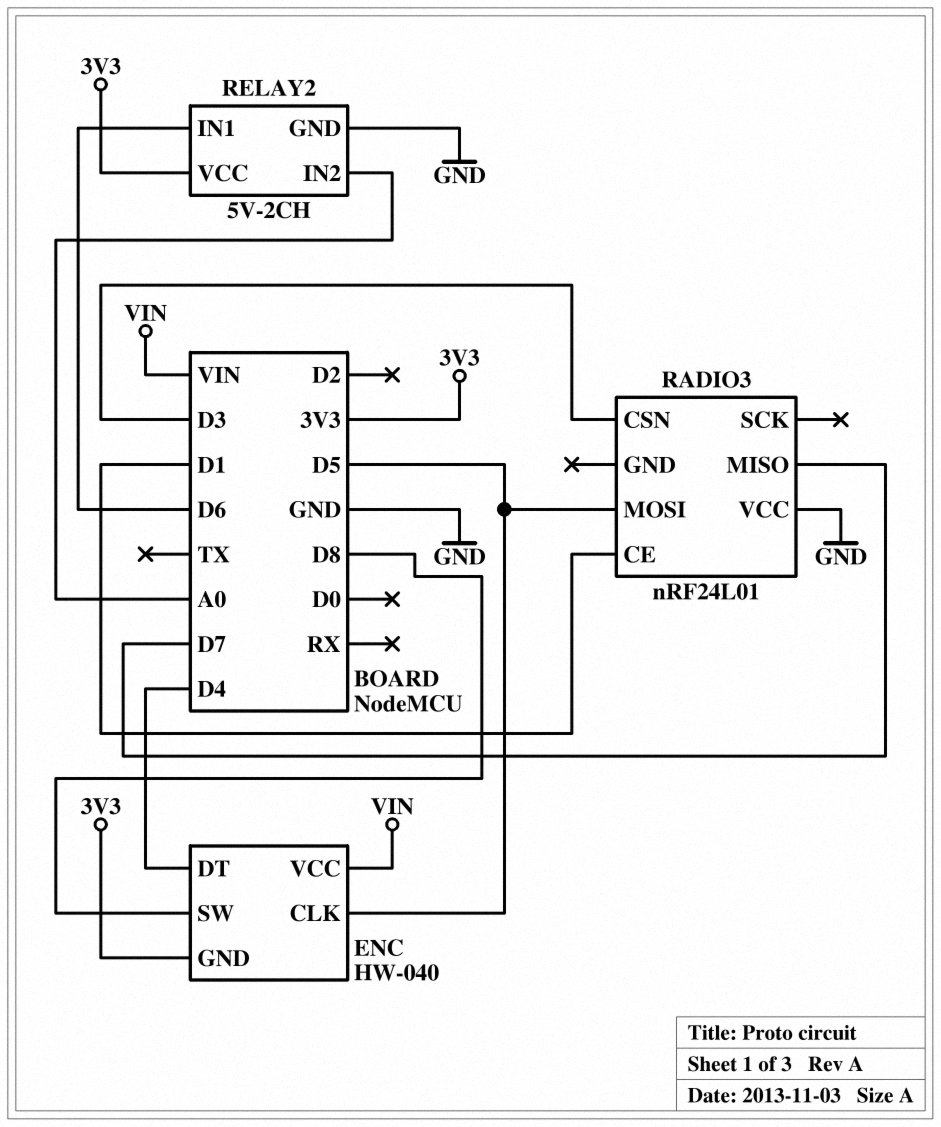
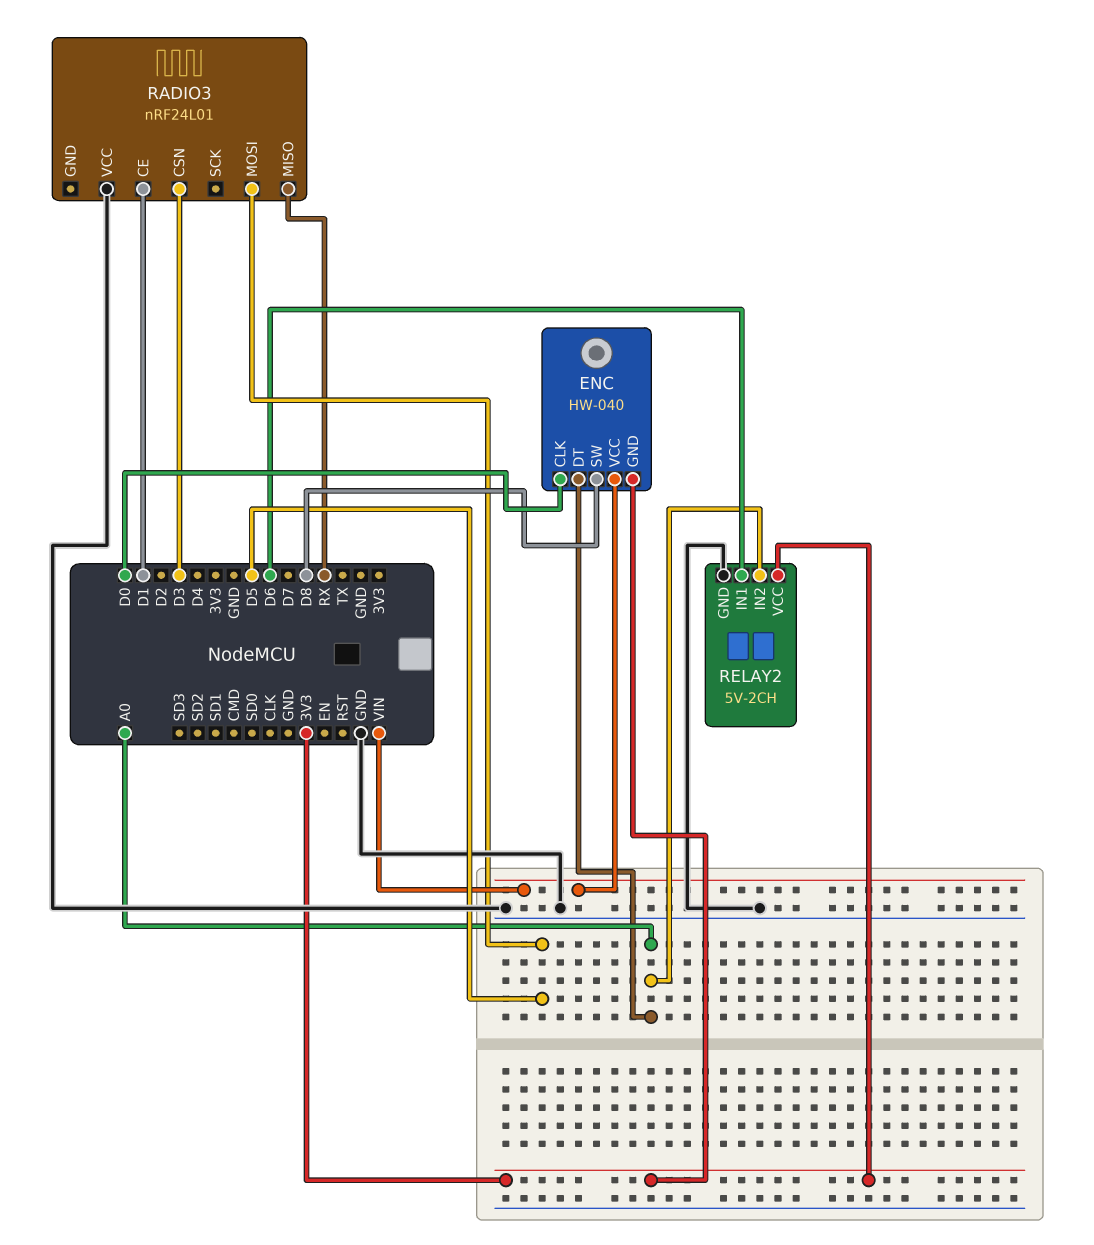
ENC pin CLK: D5 -> D0
ENC pin DT: D4 -> A0
RADIO3 pin MISO: D7 -> RX

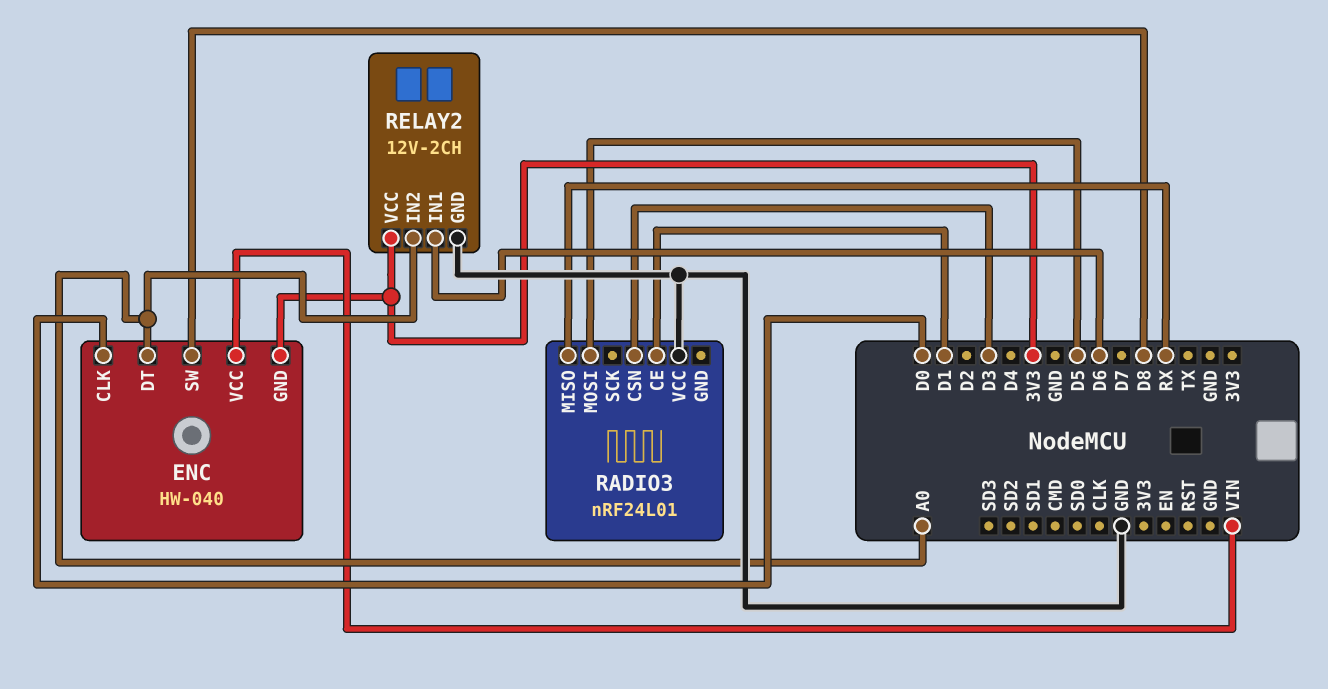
RELAY2: 5V-2CH -> 12V-2CH

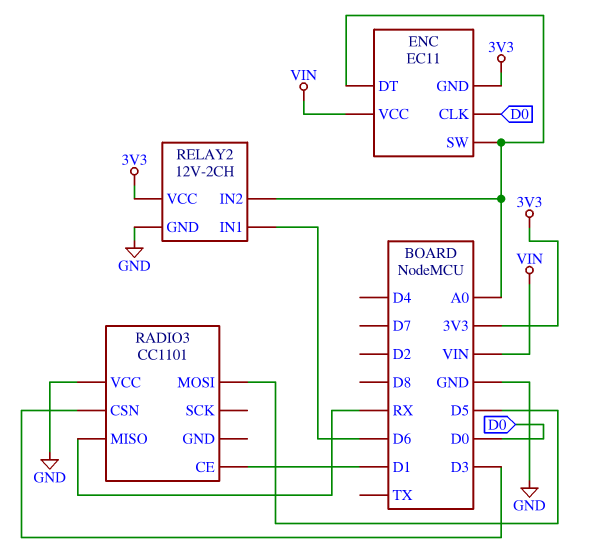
ENC: HW-040 -> EC11
ENC pin SW: D8 -> A0
RADIO3: nRF24L01 -> CC1101

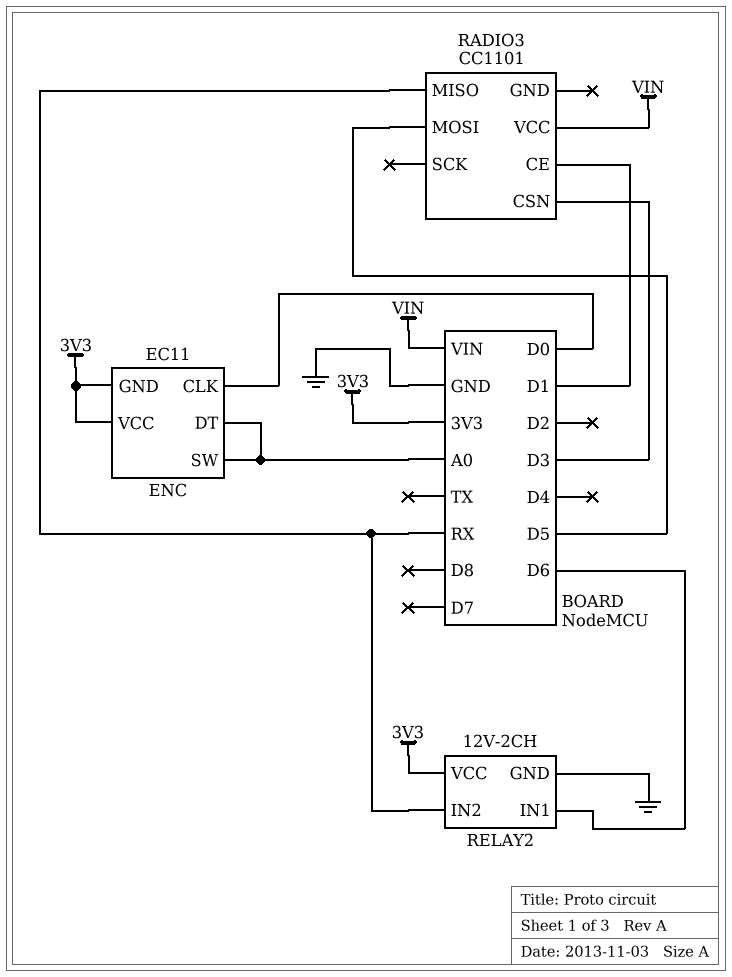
ENC pin VCC: VIN -> 3V3
RADIO3 pin VCC: GND -> VIN
RELAY2 pin IN2: A0 -> RX

